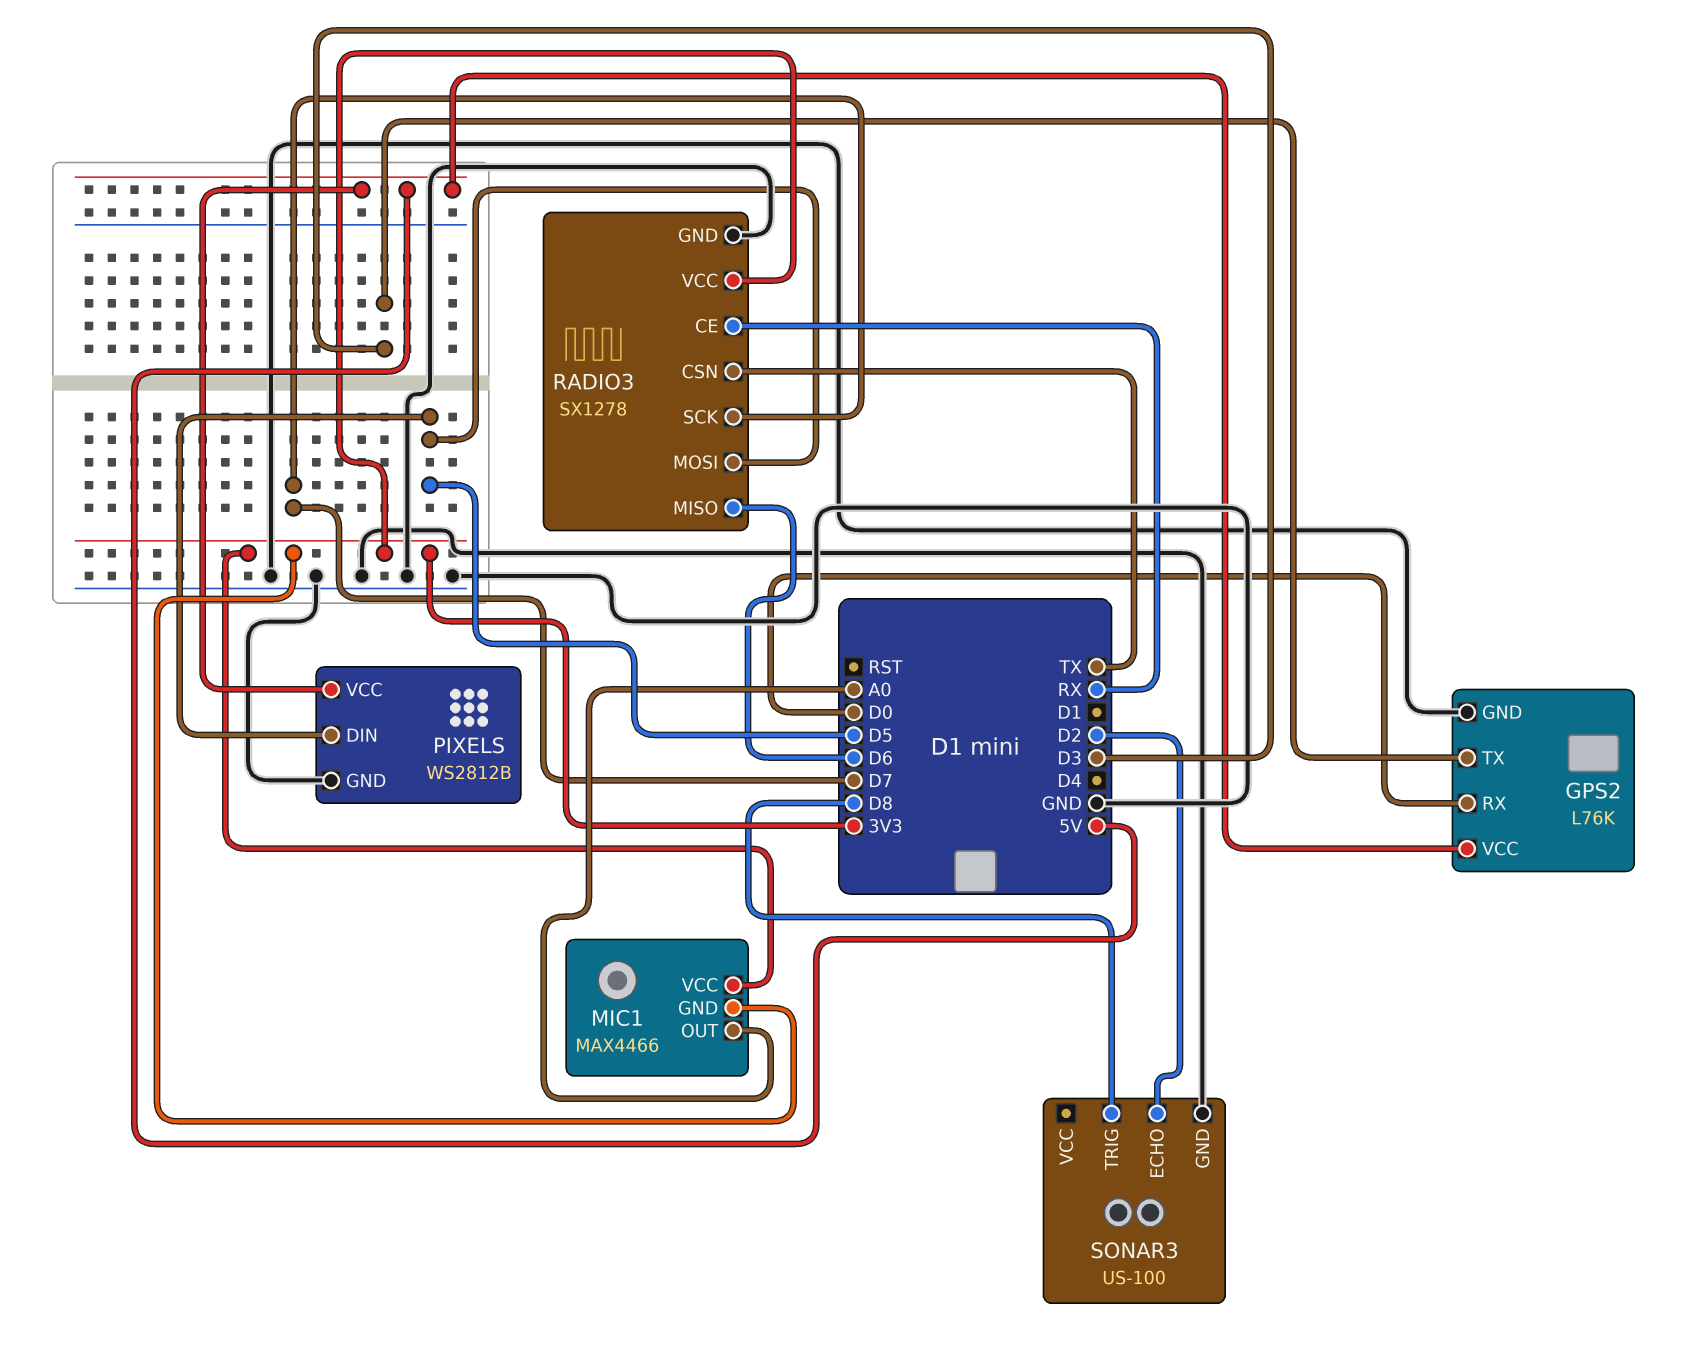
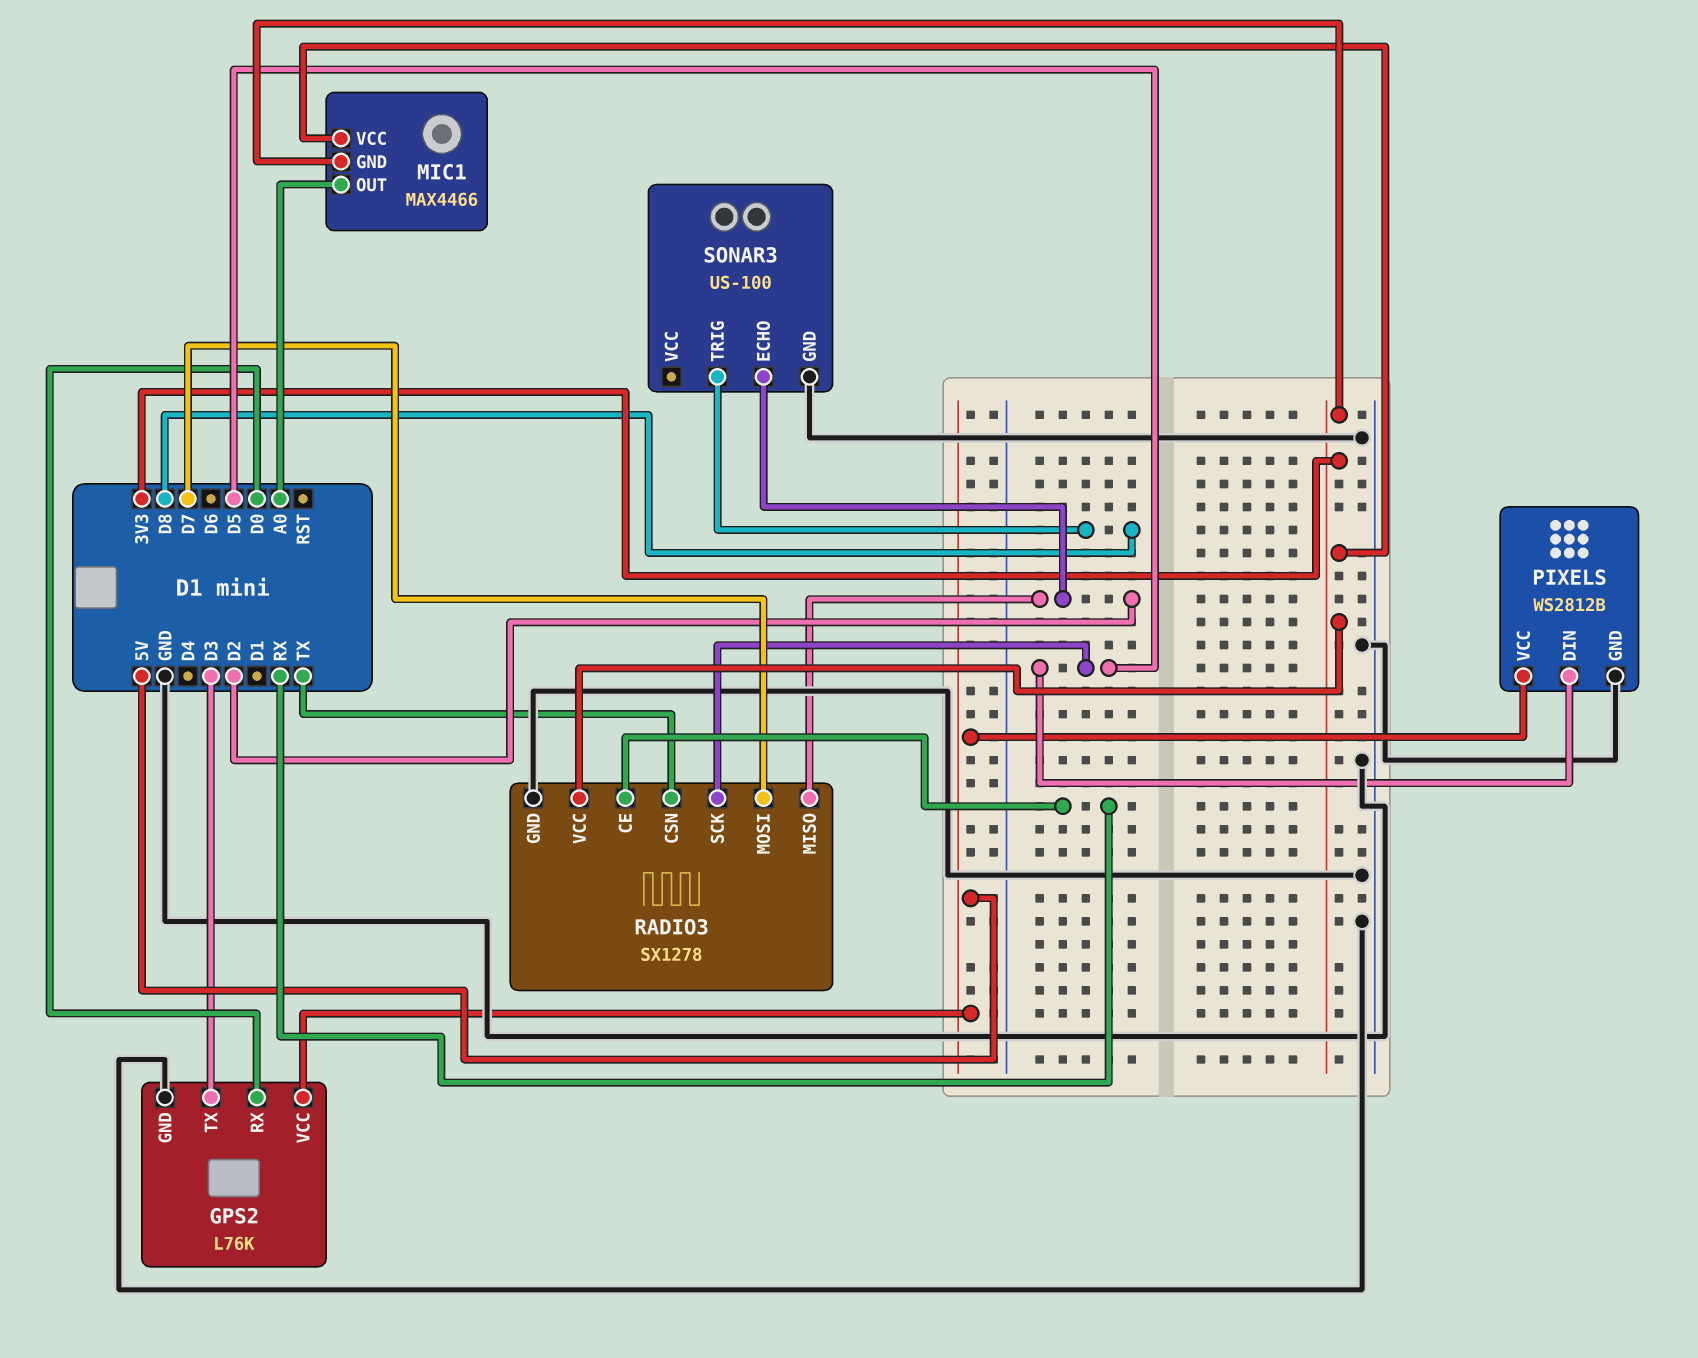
RADIO3 pin MISO: D6 -> D2
RADIO3 pin MOSI: D5 -> D7
RADIO3 pin SCK: D7 -> D5

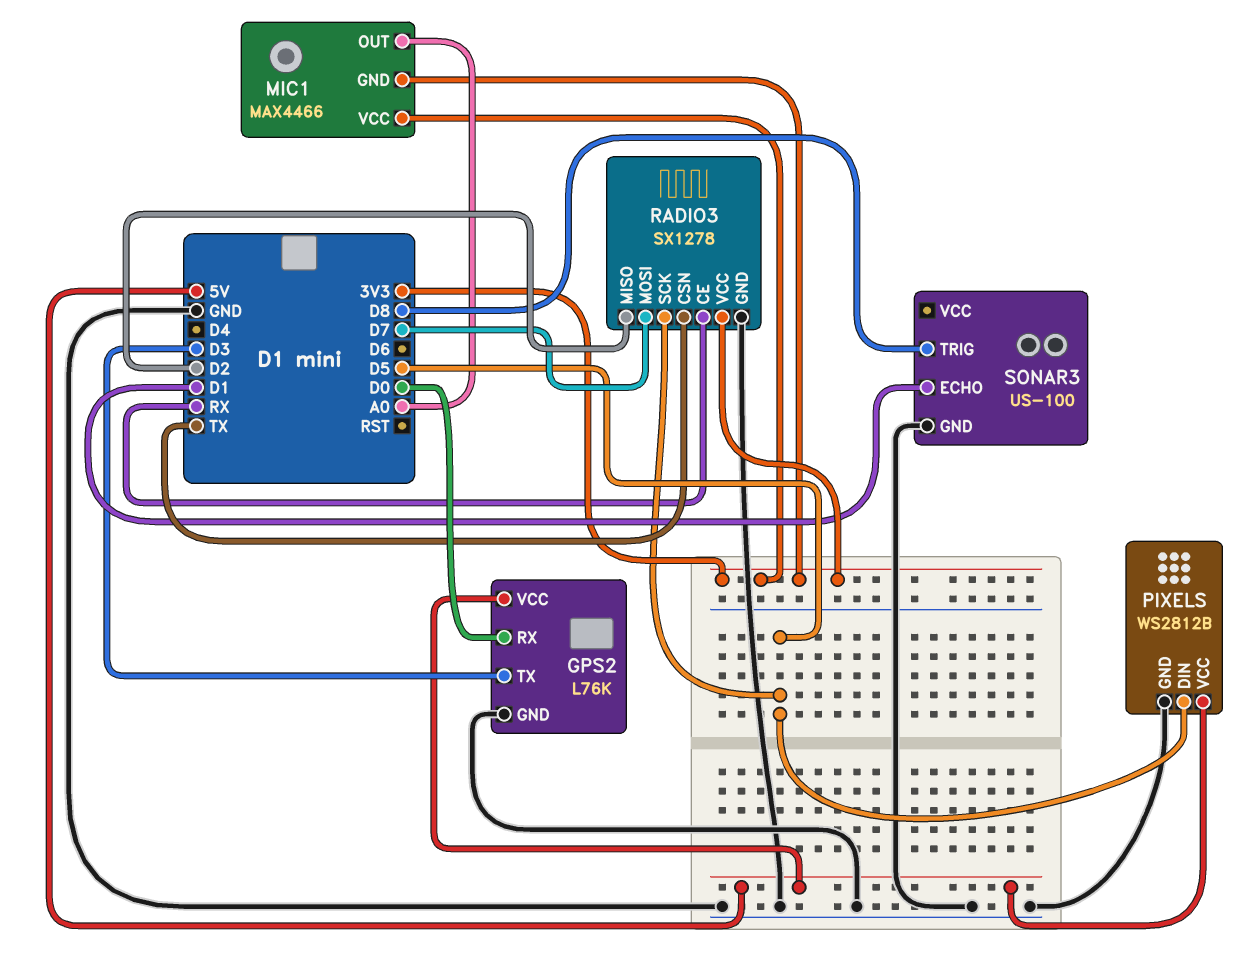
SONAR3 pin ECHO: D2 -> D1

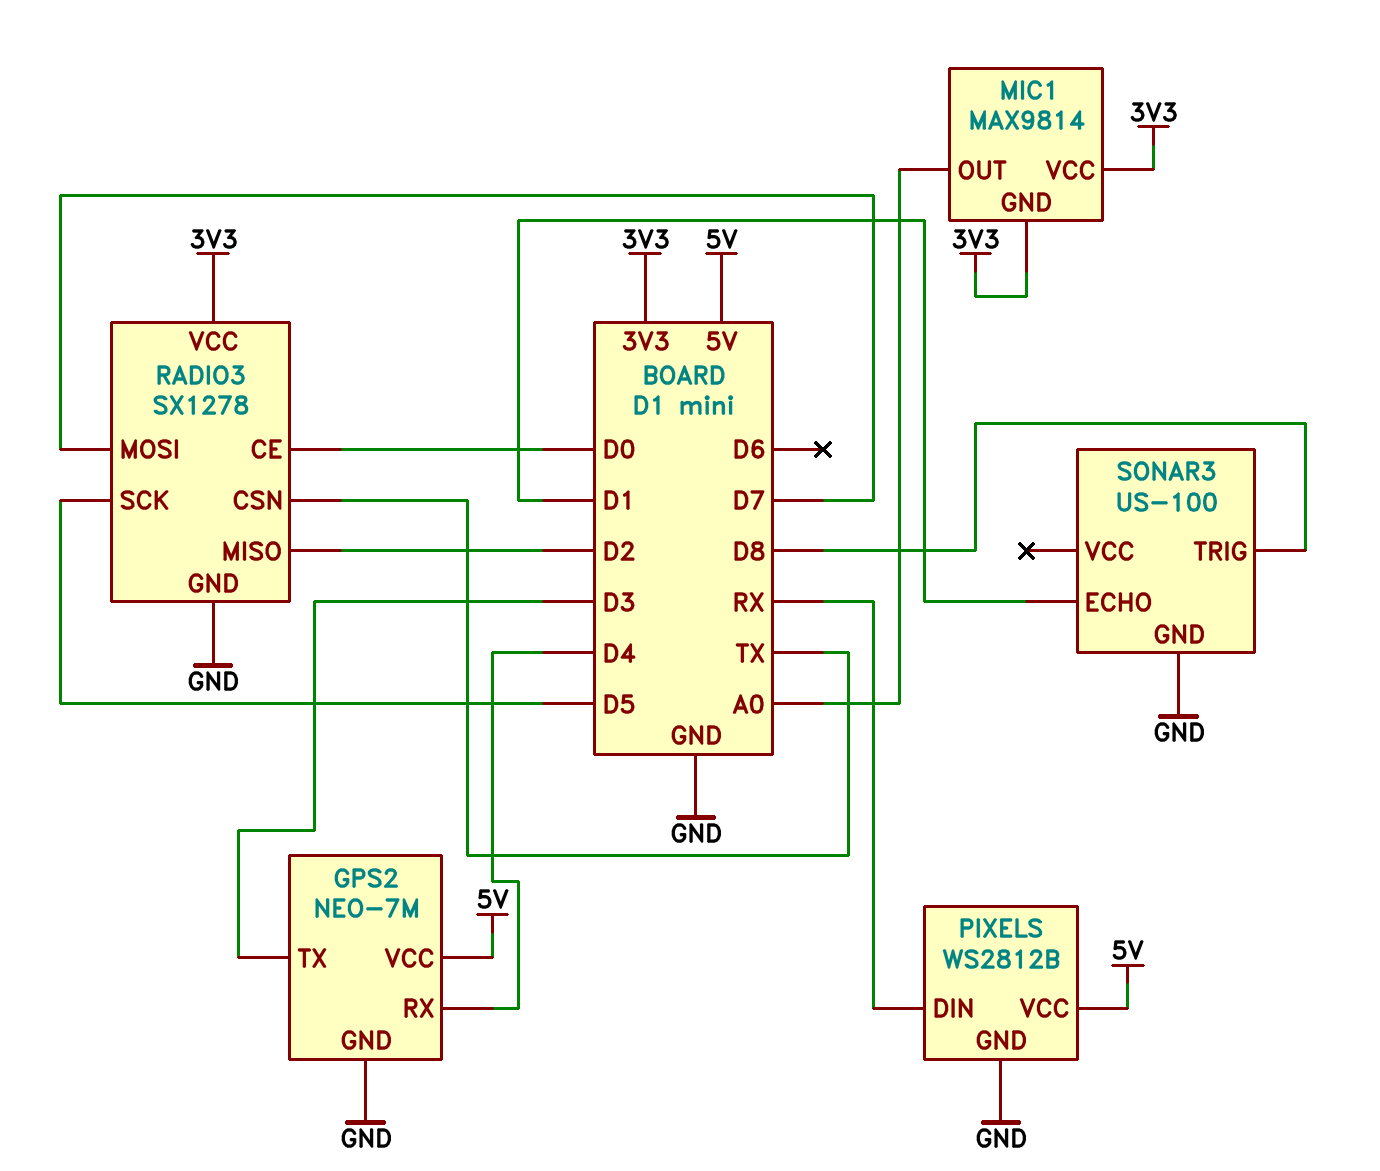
GPS2: L76K -> NEO-7M
GPS2 pin RX: D0 -> D4
MIC1: MAX4466 -> MAX9814
PIXELS pin DIN: D5 -> RX
RADIO3 pin CE: RX -> D0

